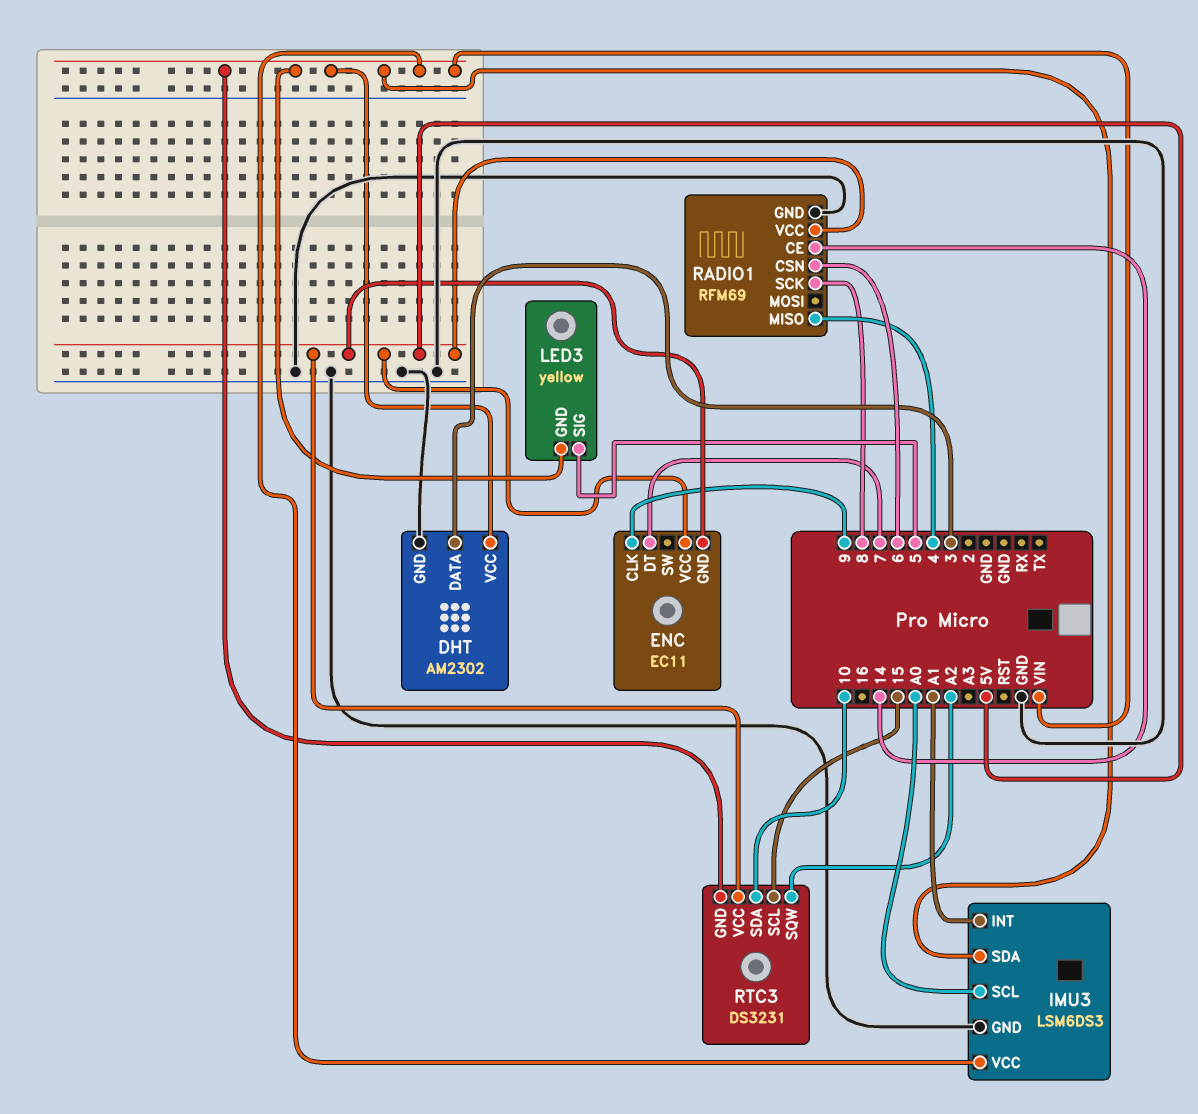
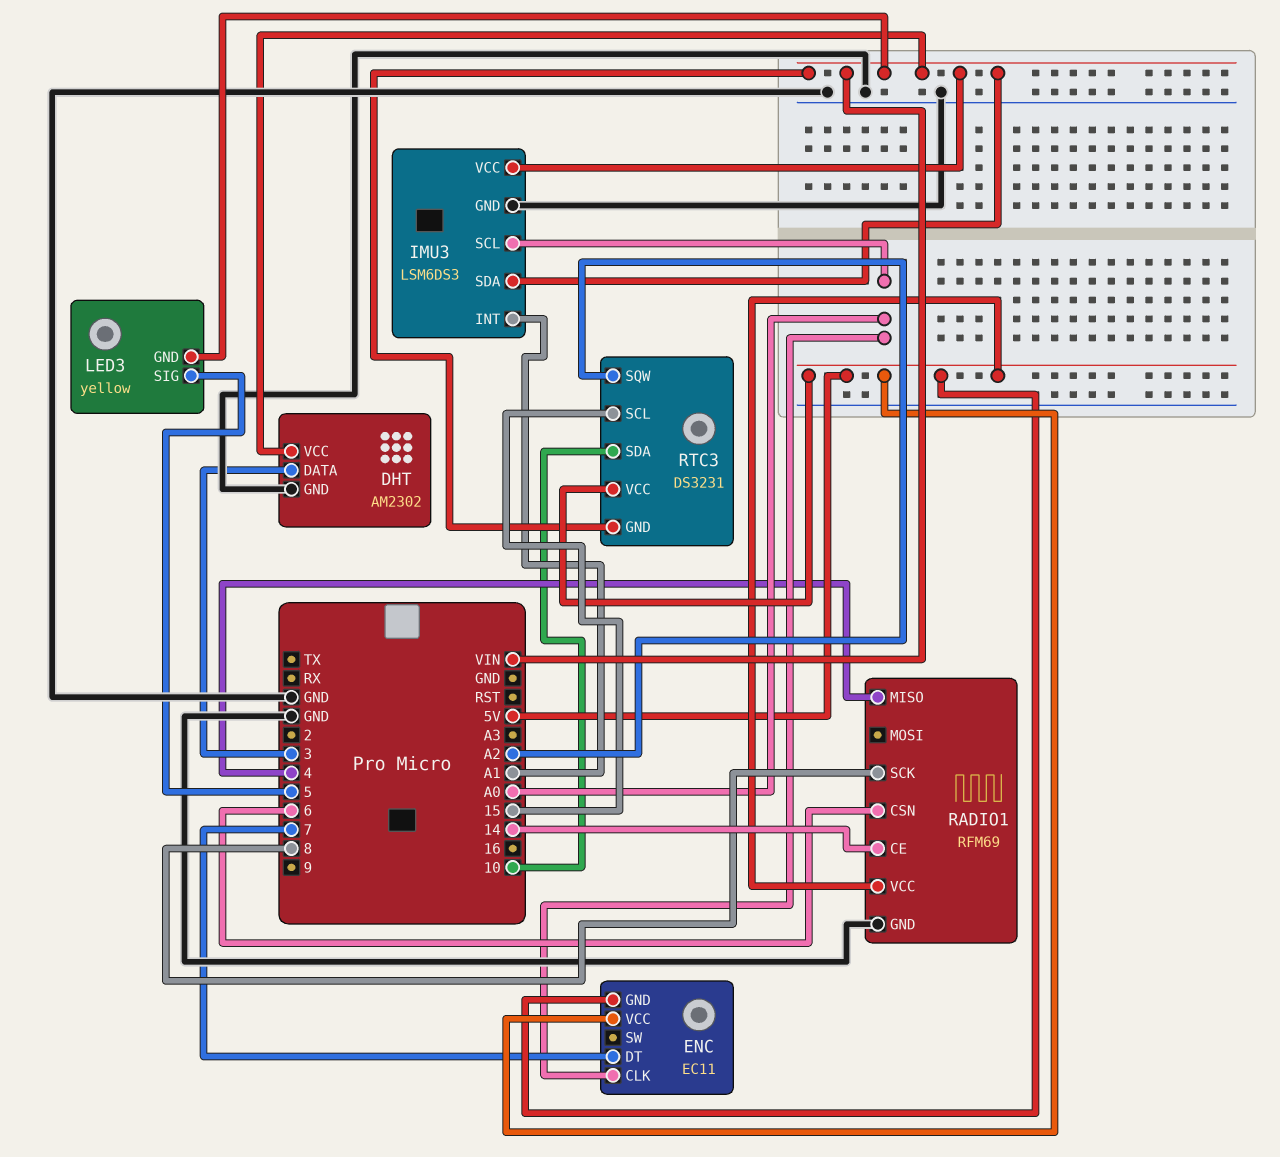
ENC pin CLK: 9 -> A0

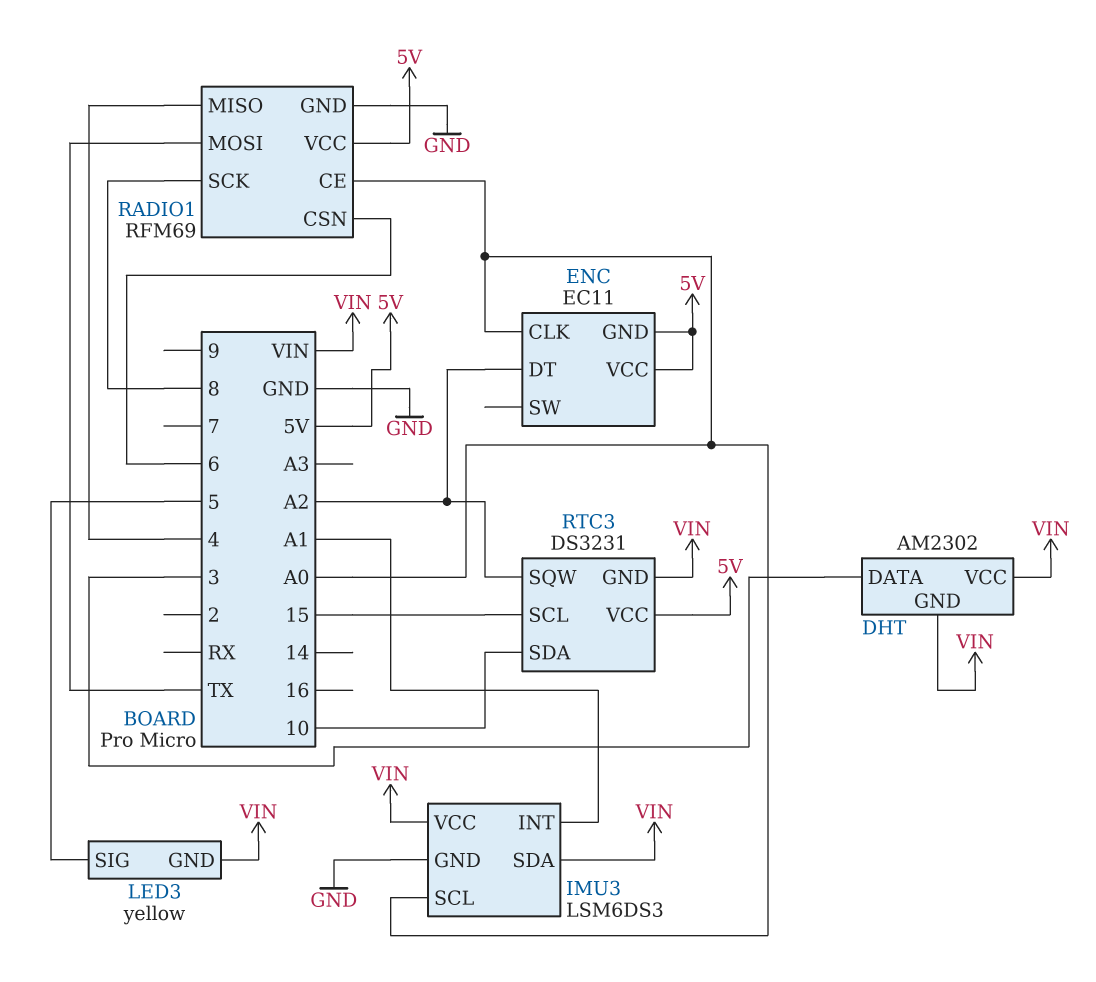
DHT pin GND: GND -> VIN
ENC pin DT: 7 -> A2
RADIO1 pin CE: 14 -> A0
RADIO1 pin MOSI: none -> TX

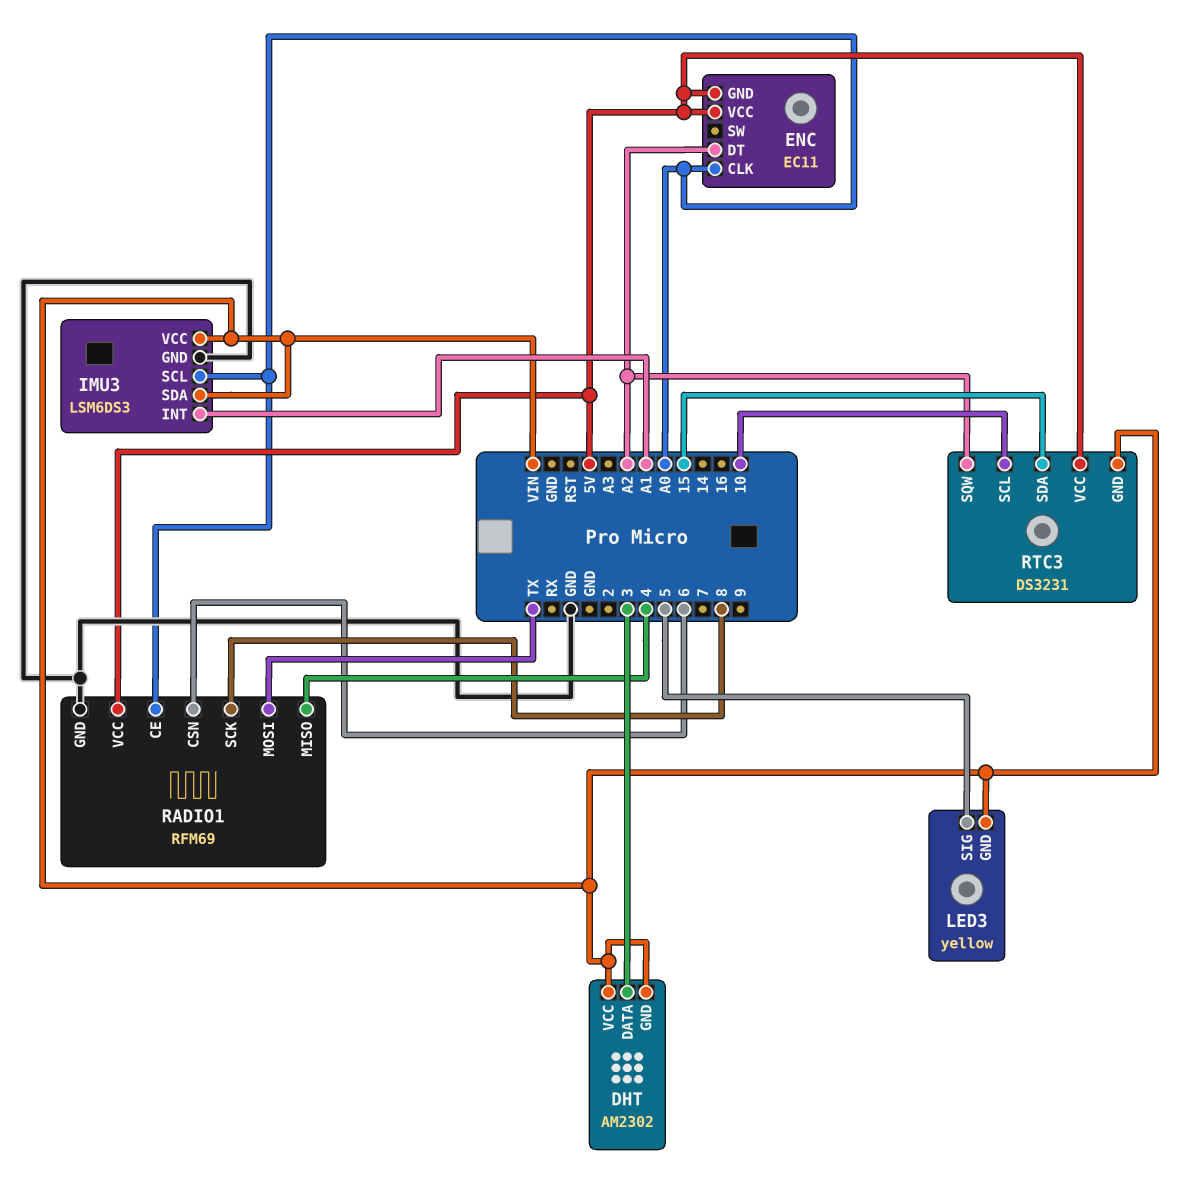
RTC3 pin SCL: 15 -> 10
RTC3 pin SDA: 10 -> 15

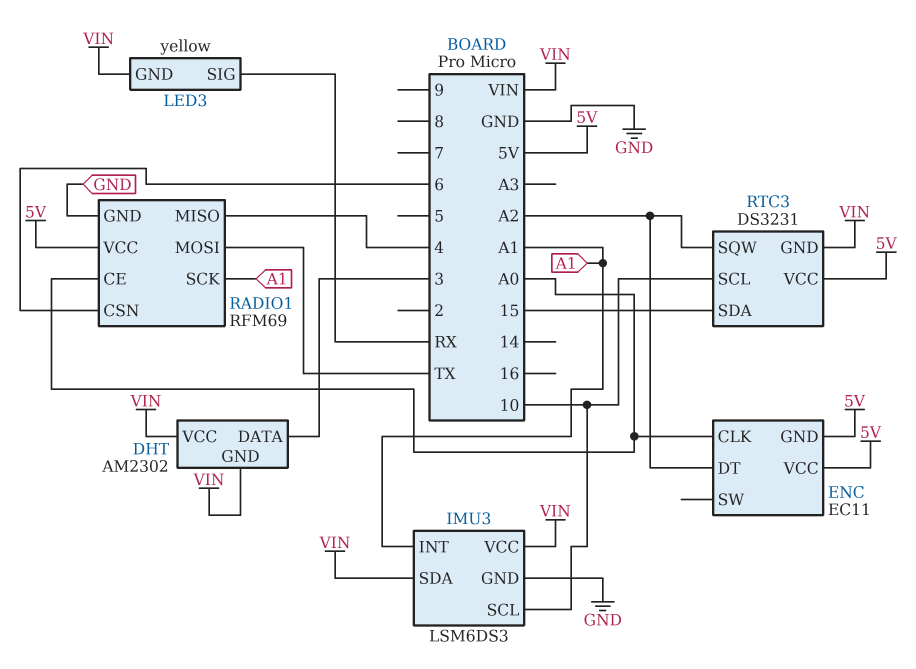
IMU3 pin SCL: A0 -> 10
LED3 pin SIG: 5 -> RX
RADIO1 pin SCK: 8 -> A1

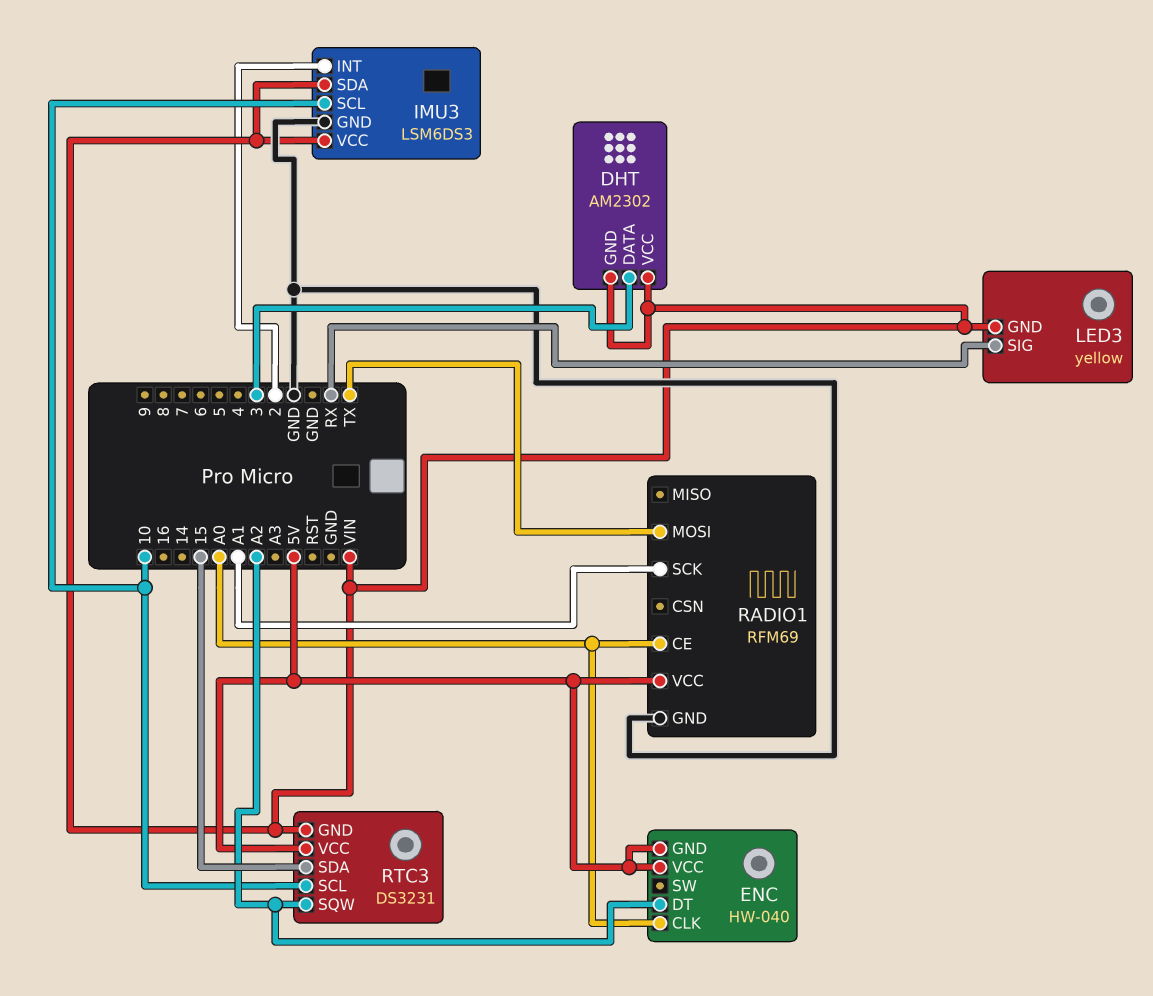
ENC: EC11 -> HW-040
IMU3 pin INT: A1 -> 2
RADIO1 pin CSN: 6 -> none
RADIO1 pin MISO: 4 -> none

